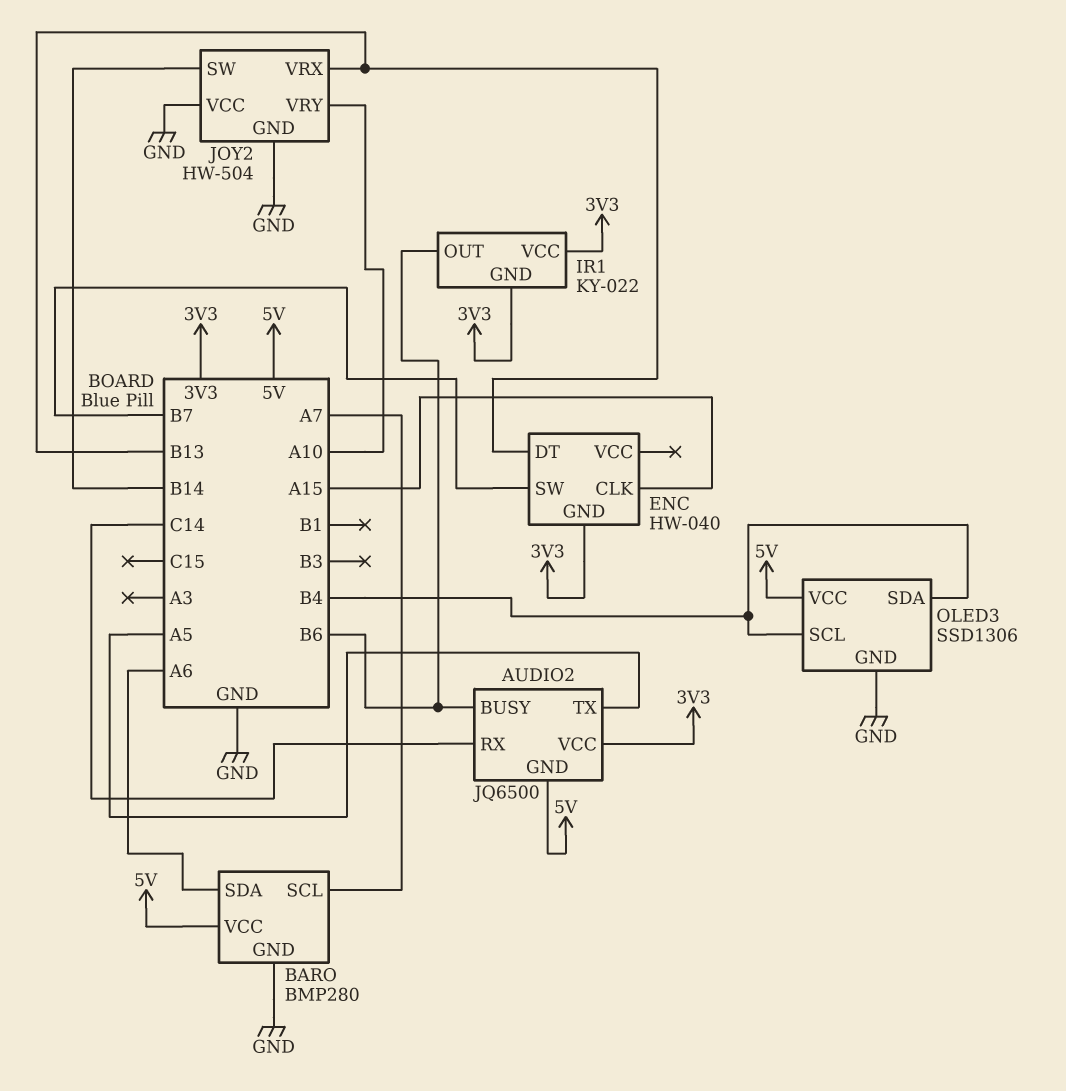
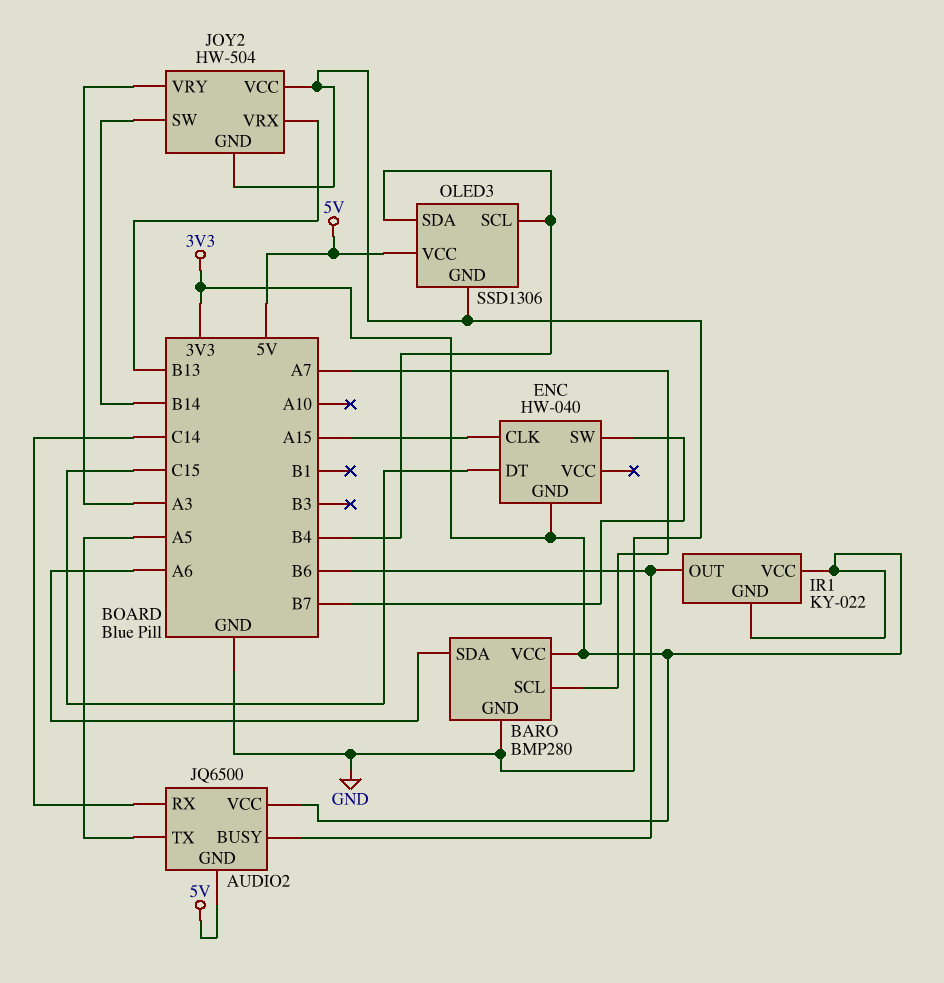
BARO pin VCC: 5V -> 3V3
ENC pin DT: B13 -> C15
JOY2 pin VRY: A10 -> A3

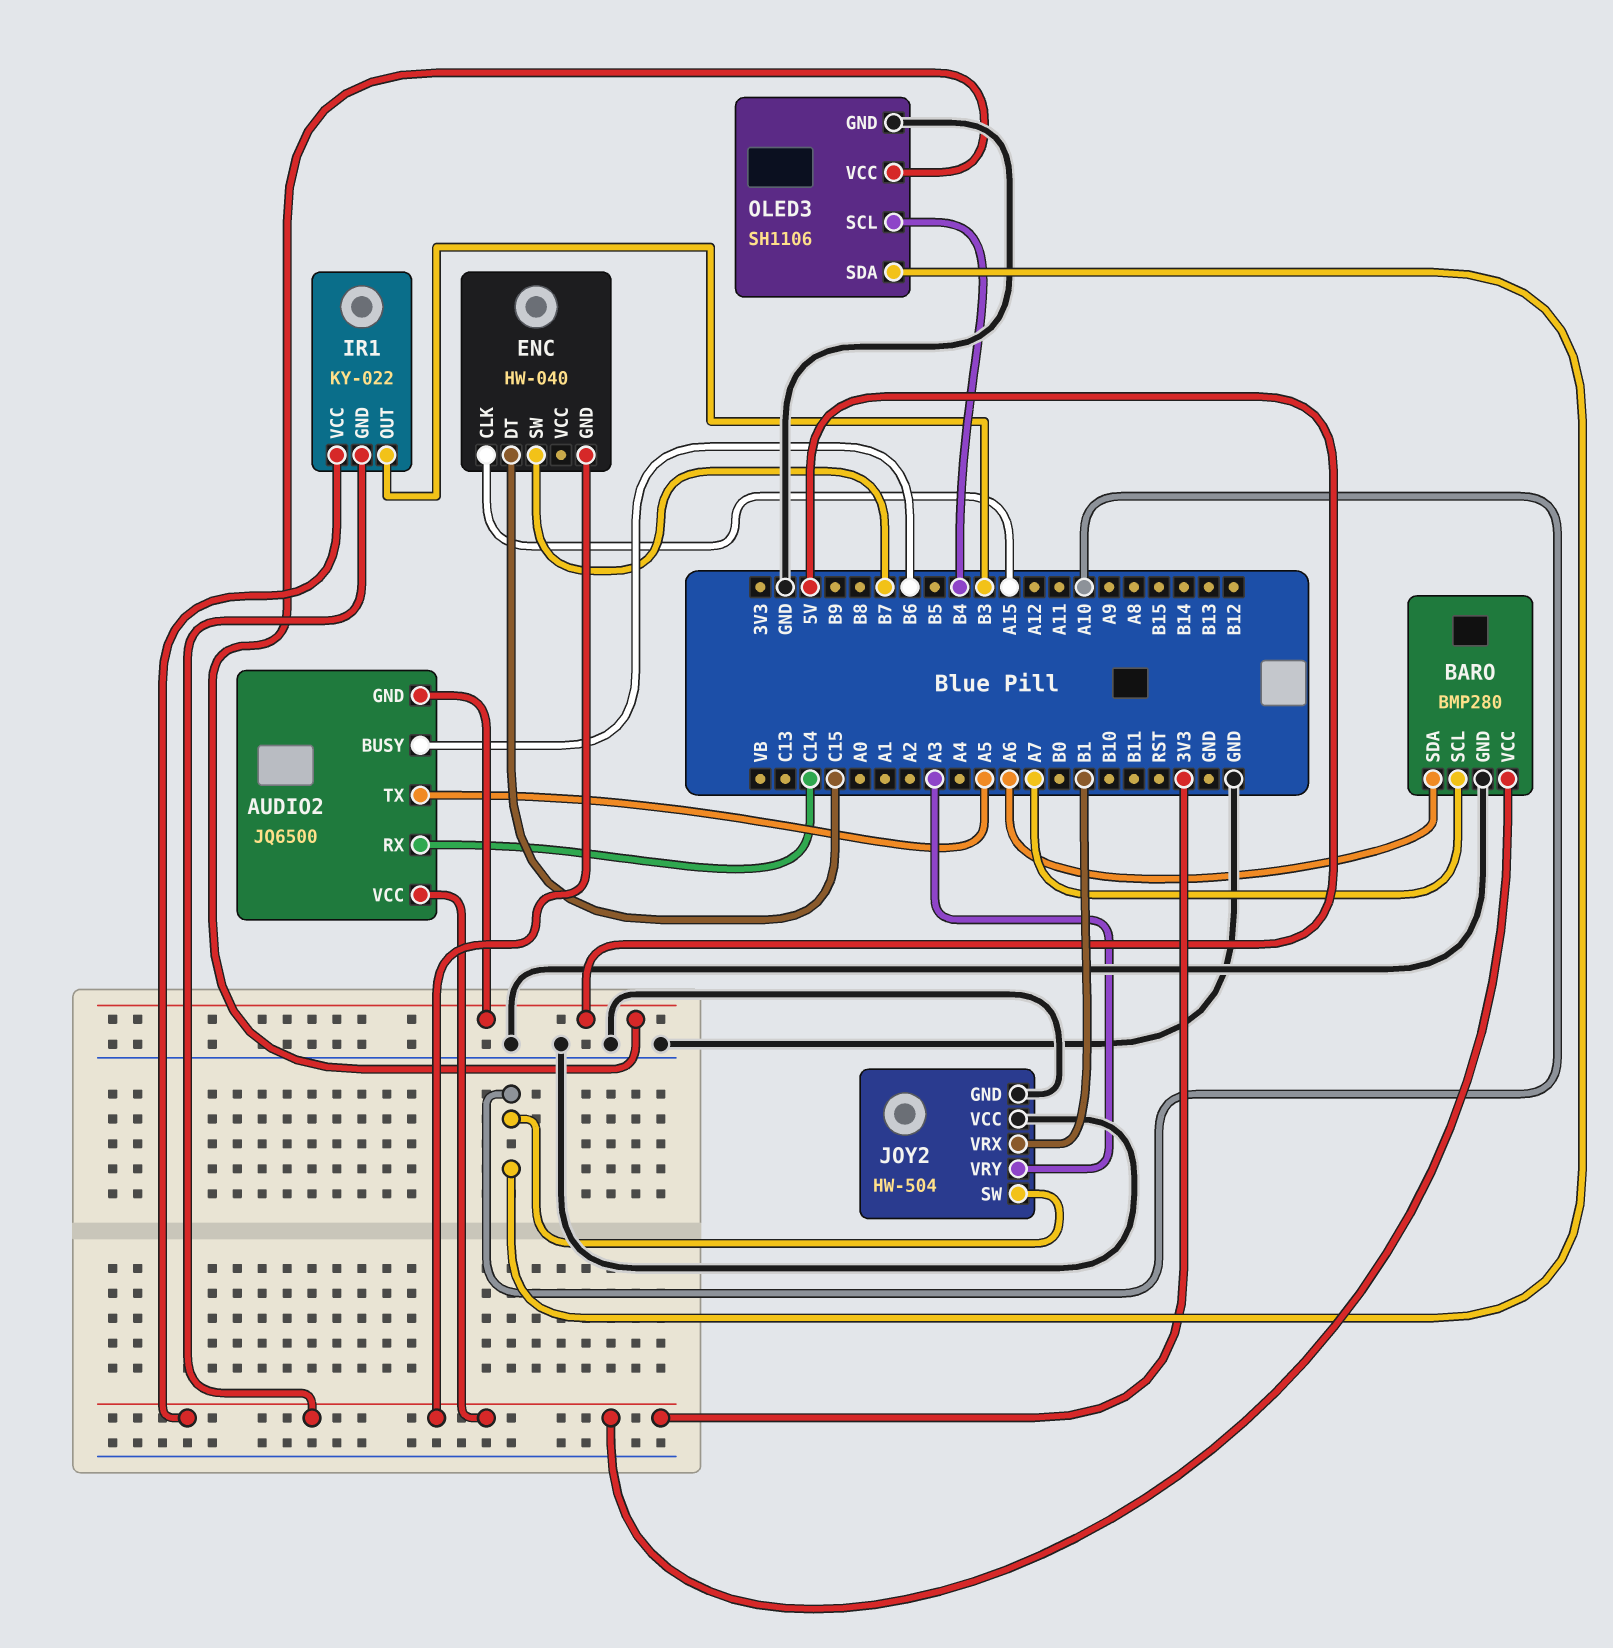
IR1 pin OUT: B6 -> B3
JOY2 pin SW: B14 -> A10
JOY2 pin VRX: B13 -> B1
OLED3: SSD1306 -> SH1106
OLED3 pin SDA: B4 -> A10

